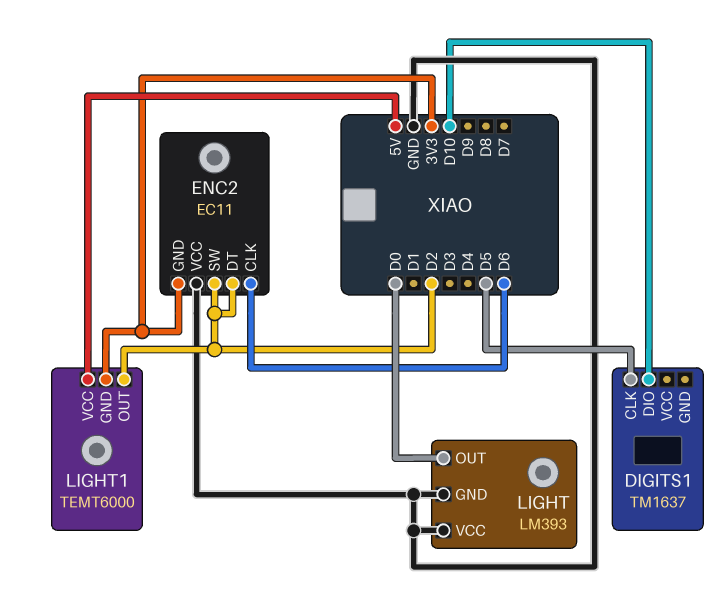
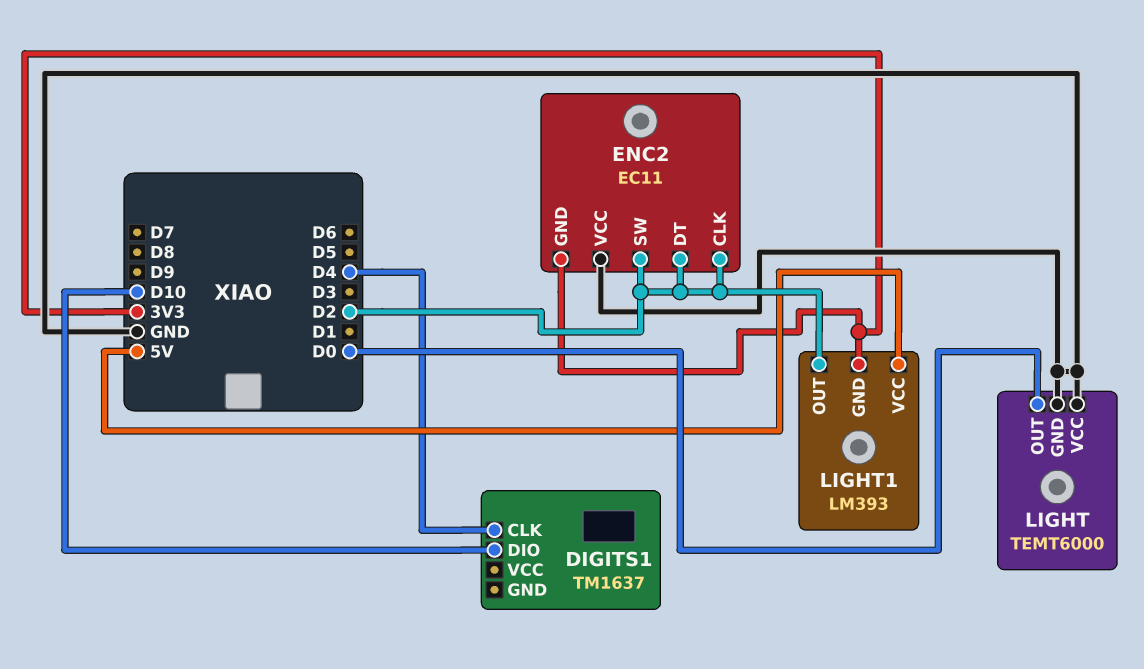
DIGITS1 pin CLK: D5 -> D4
ENC2 pin CLK: D6 -> D2
LIGHT: LM393 -> TEMT6000
LIGHT1: TEMT6000 -> LM393

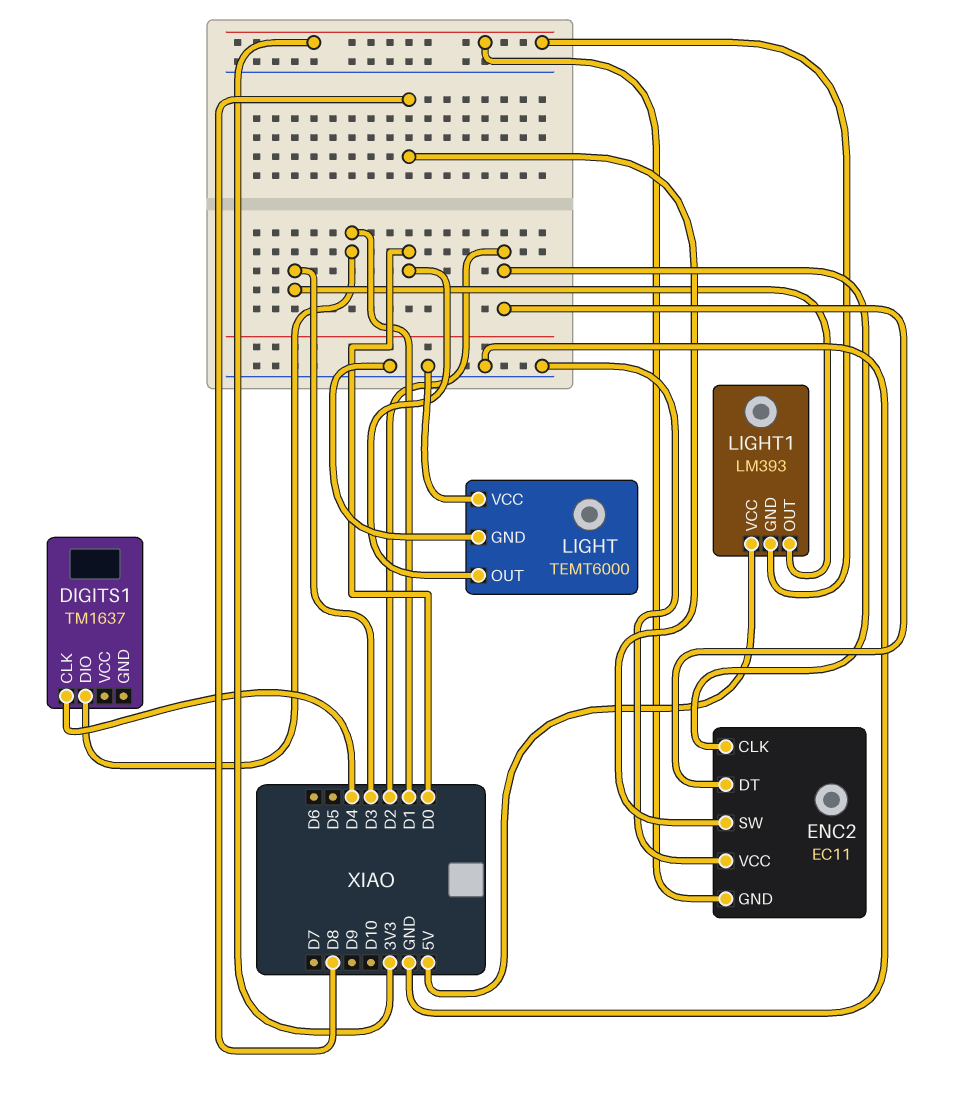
DIGITS1 pin DIO: D10 -> D1
ENC2 pin SW: D2 -> D8
LIGHT1 pin OUT: D2 -> D3

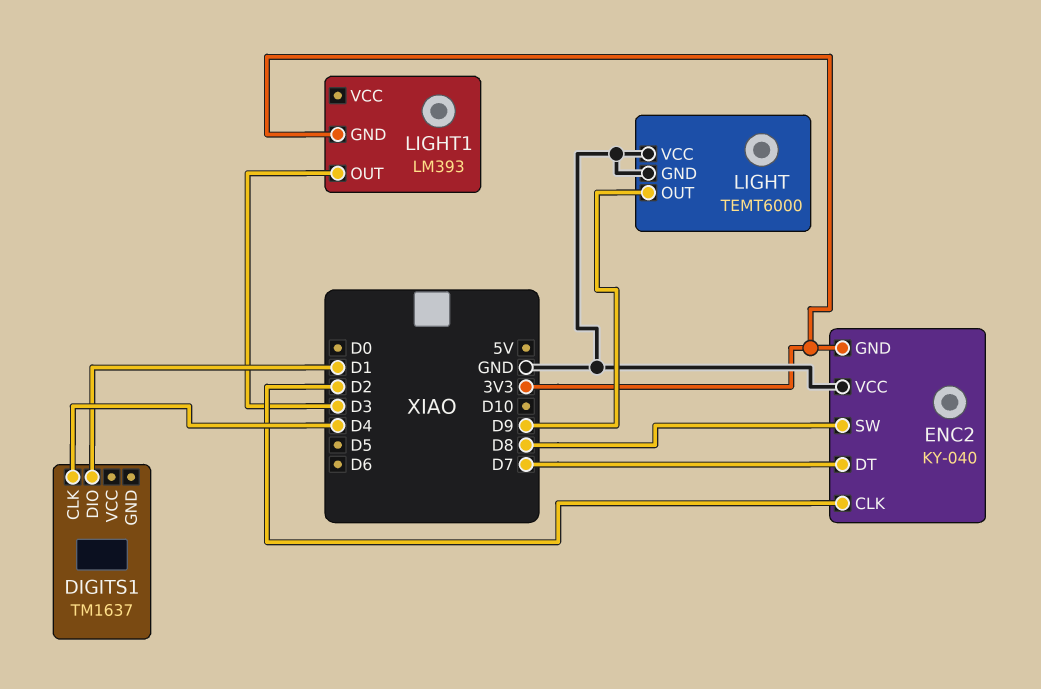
ENC2: EC11 -> KY-040
ENC2 pin DT: D2 -> D7
LIGHT pin OUT: D0 -> D9
LIGHT1 pin VCC: 5V -> none

